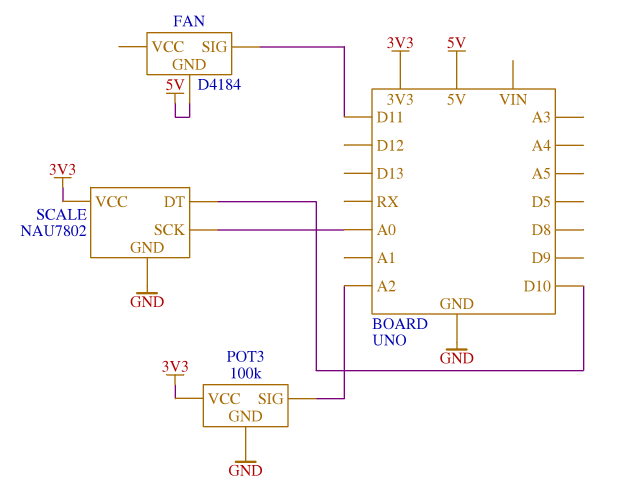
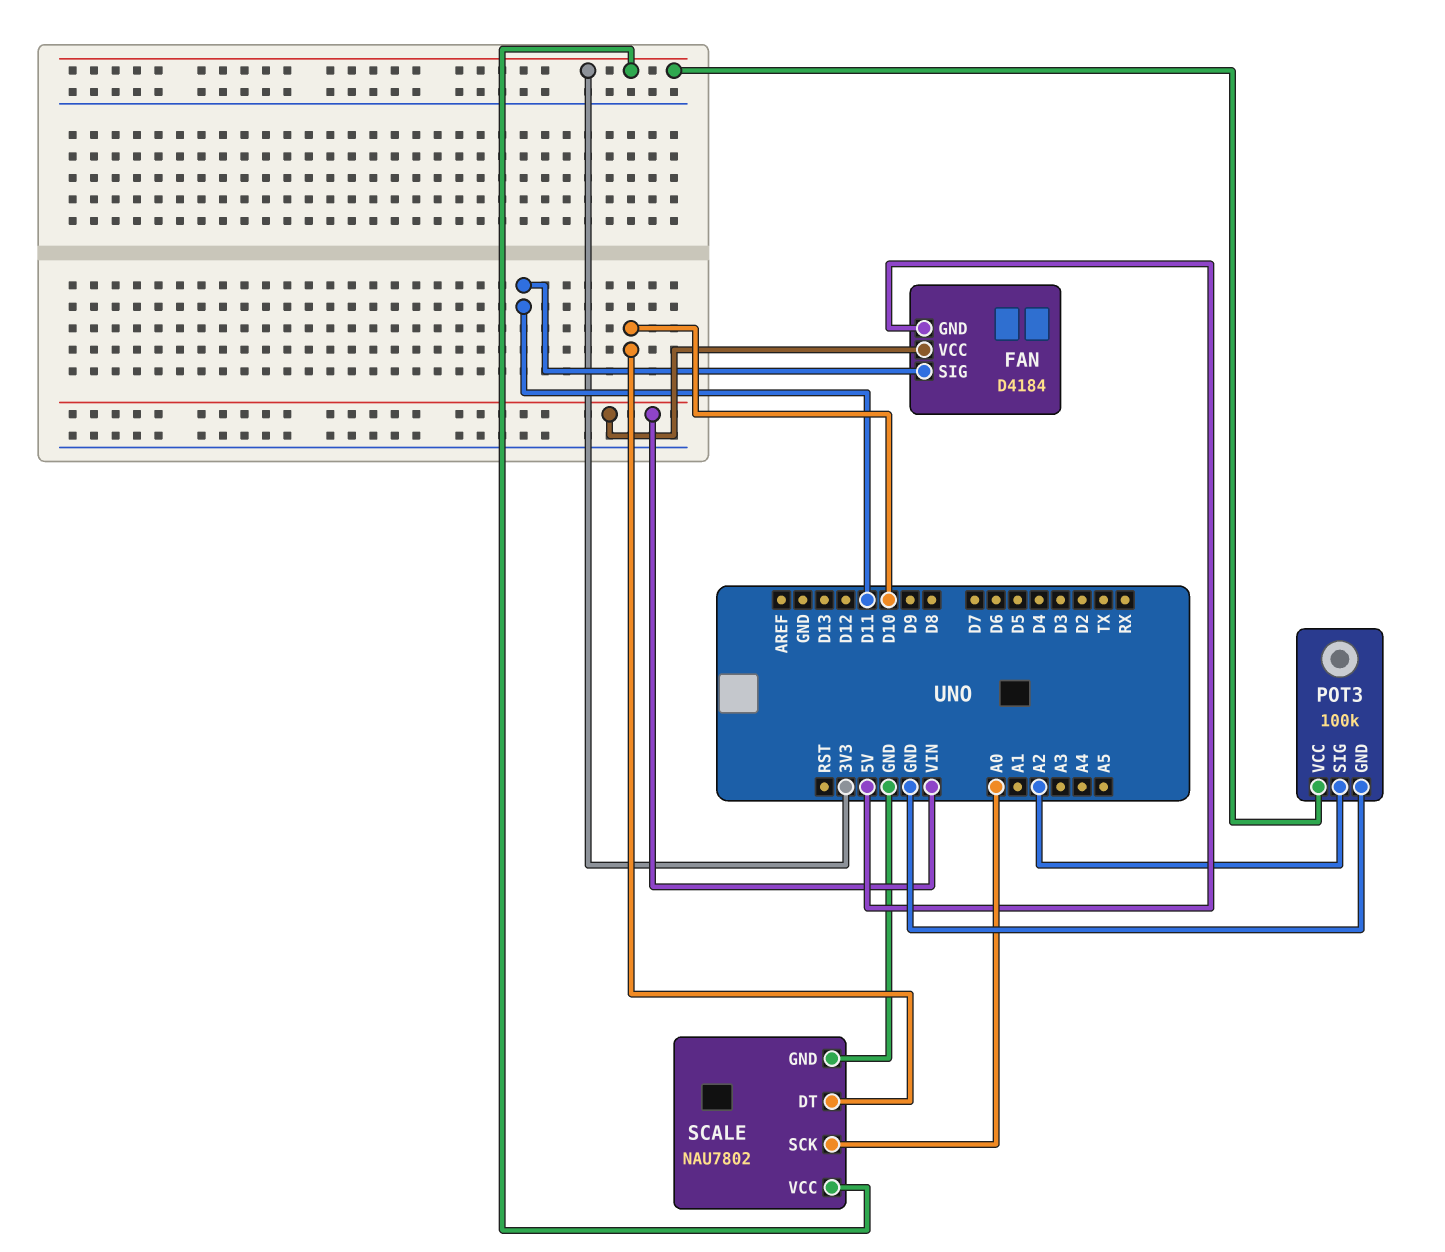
FAN pin VCC: none -> VIN

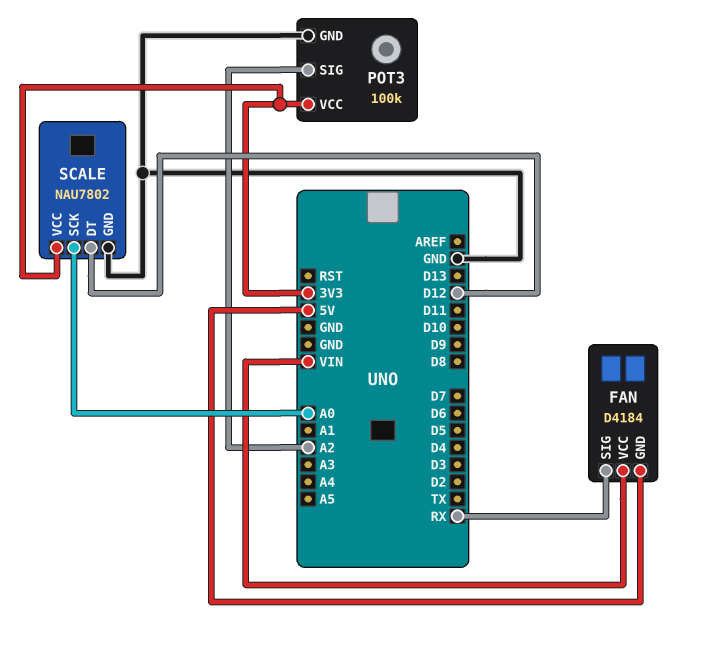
FAN pin SIG: D11 -> RX
SCALE pin DT: D10 -> D12

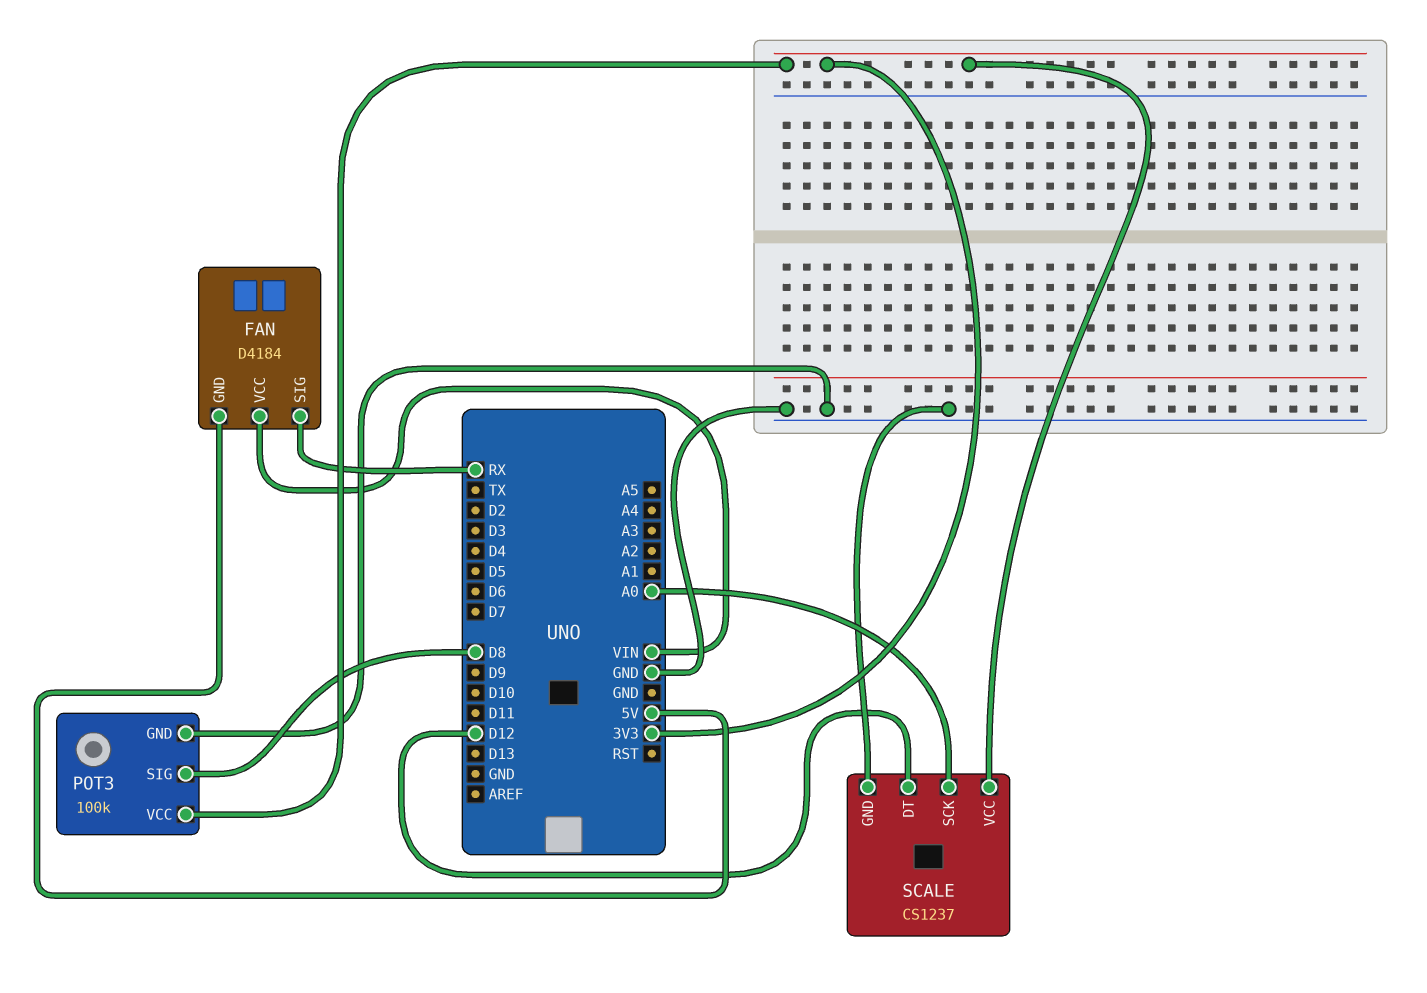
POT3 pin SIG: A2 -> D8
SCALE: NAU7802 -> CS1237

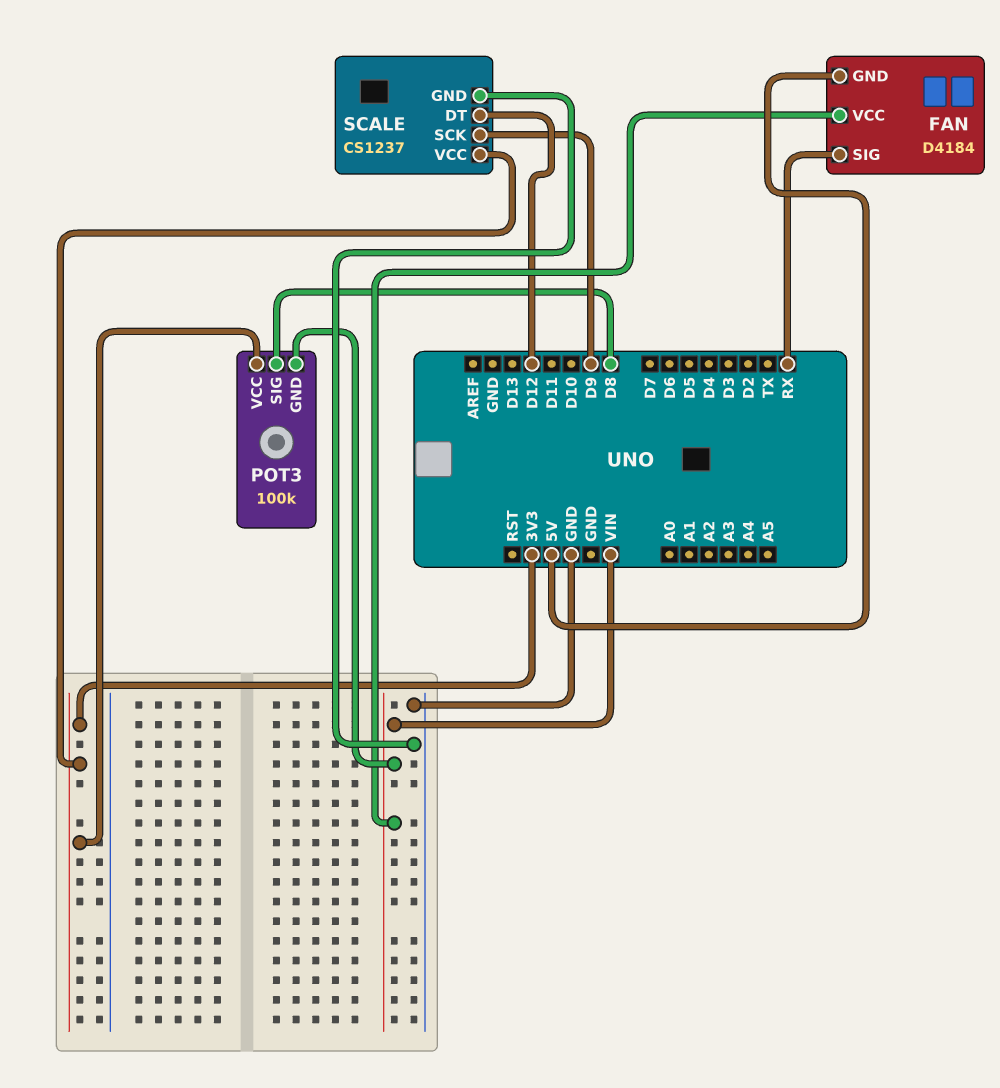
POT3 pin GND: GND -> VIN
SCALE pin SCK: A0 -> D9

